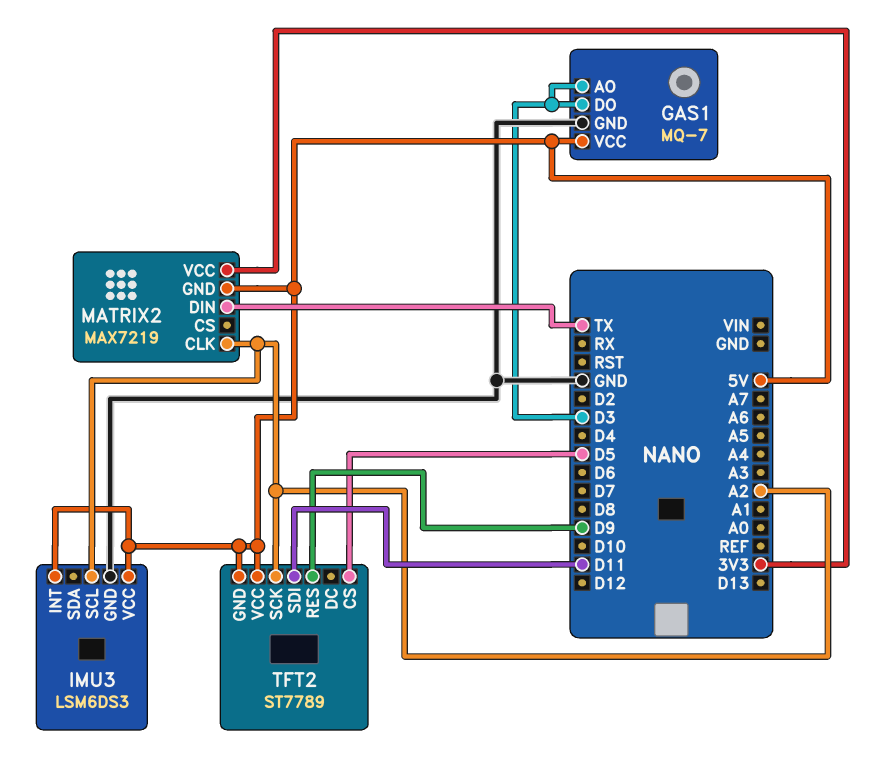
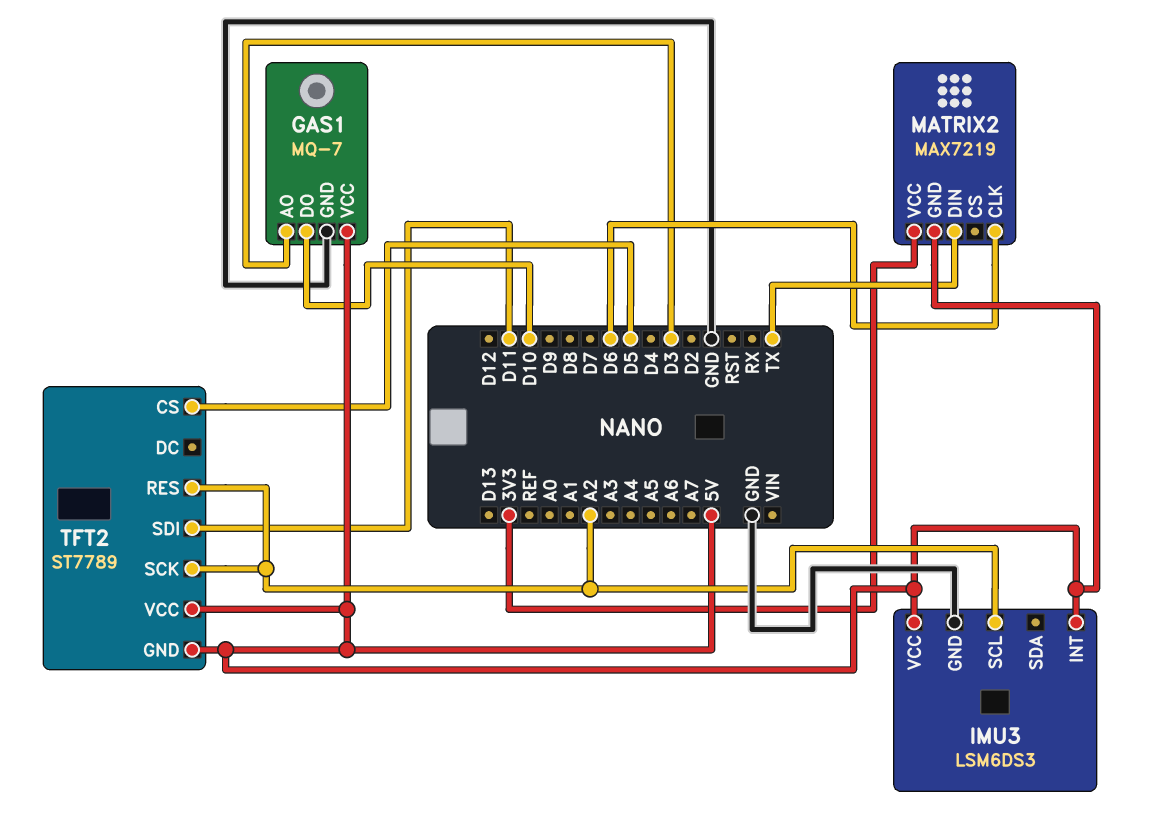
GAS1 pin DO: D3 -> D10
MATRIX2 pin CLK: A2 -> D6
TFT2 pin RES: D9 -> A2

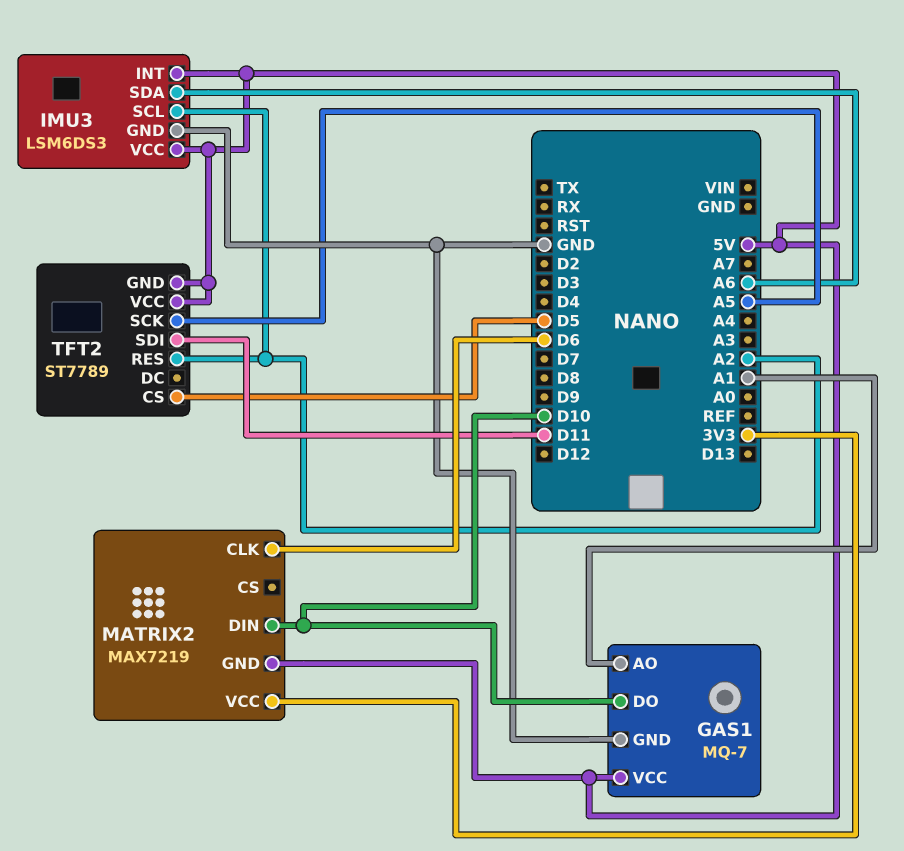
GAS1 pin AO: D3 -> A1
IMU3 pin SDA: none -> A6
MATRIX2 pin DIN: TX -> D10
TFT2 pin SCK: A2 -> A5

